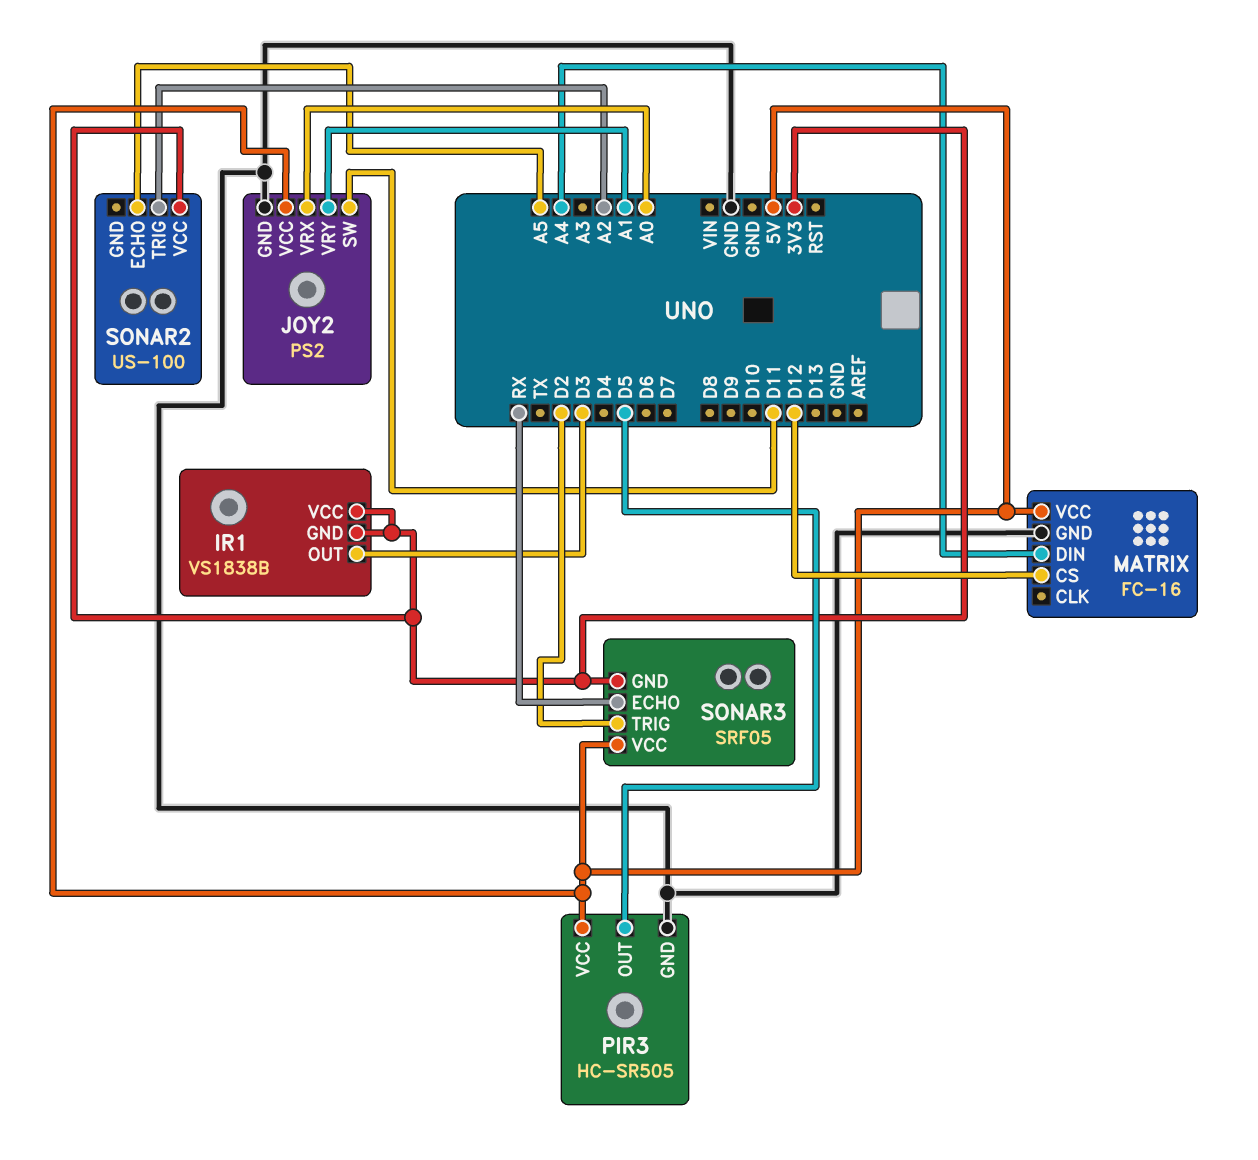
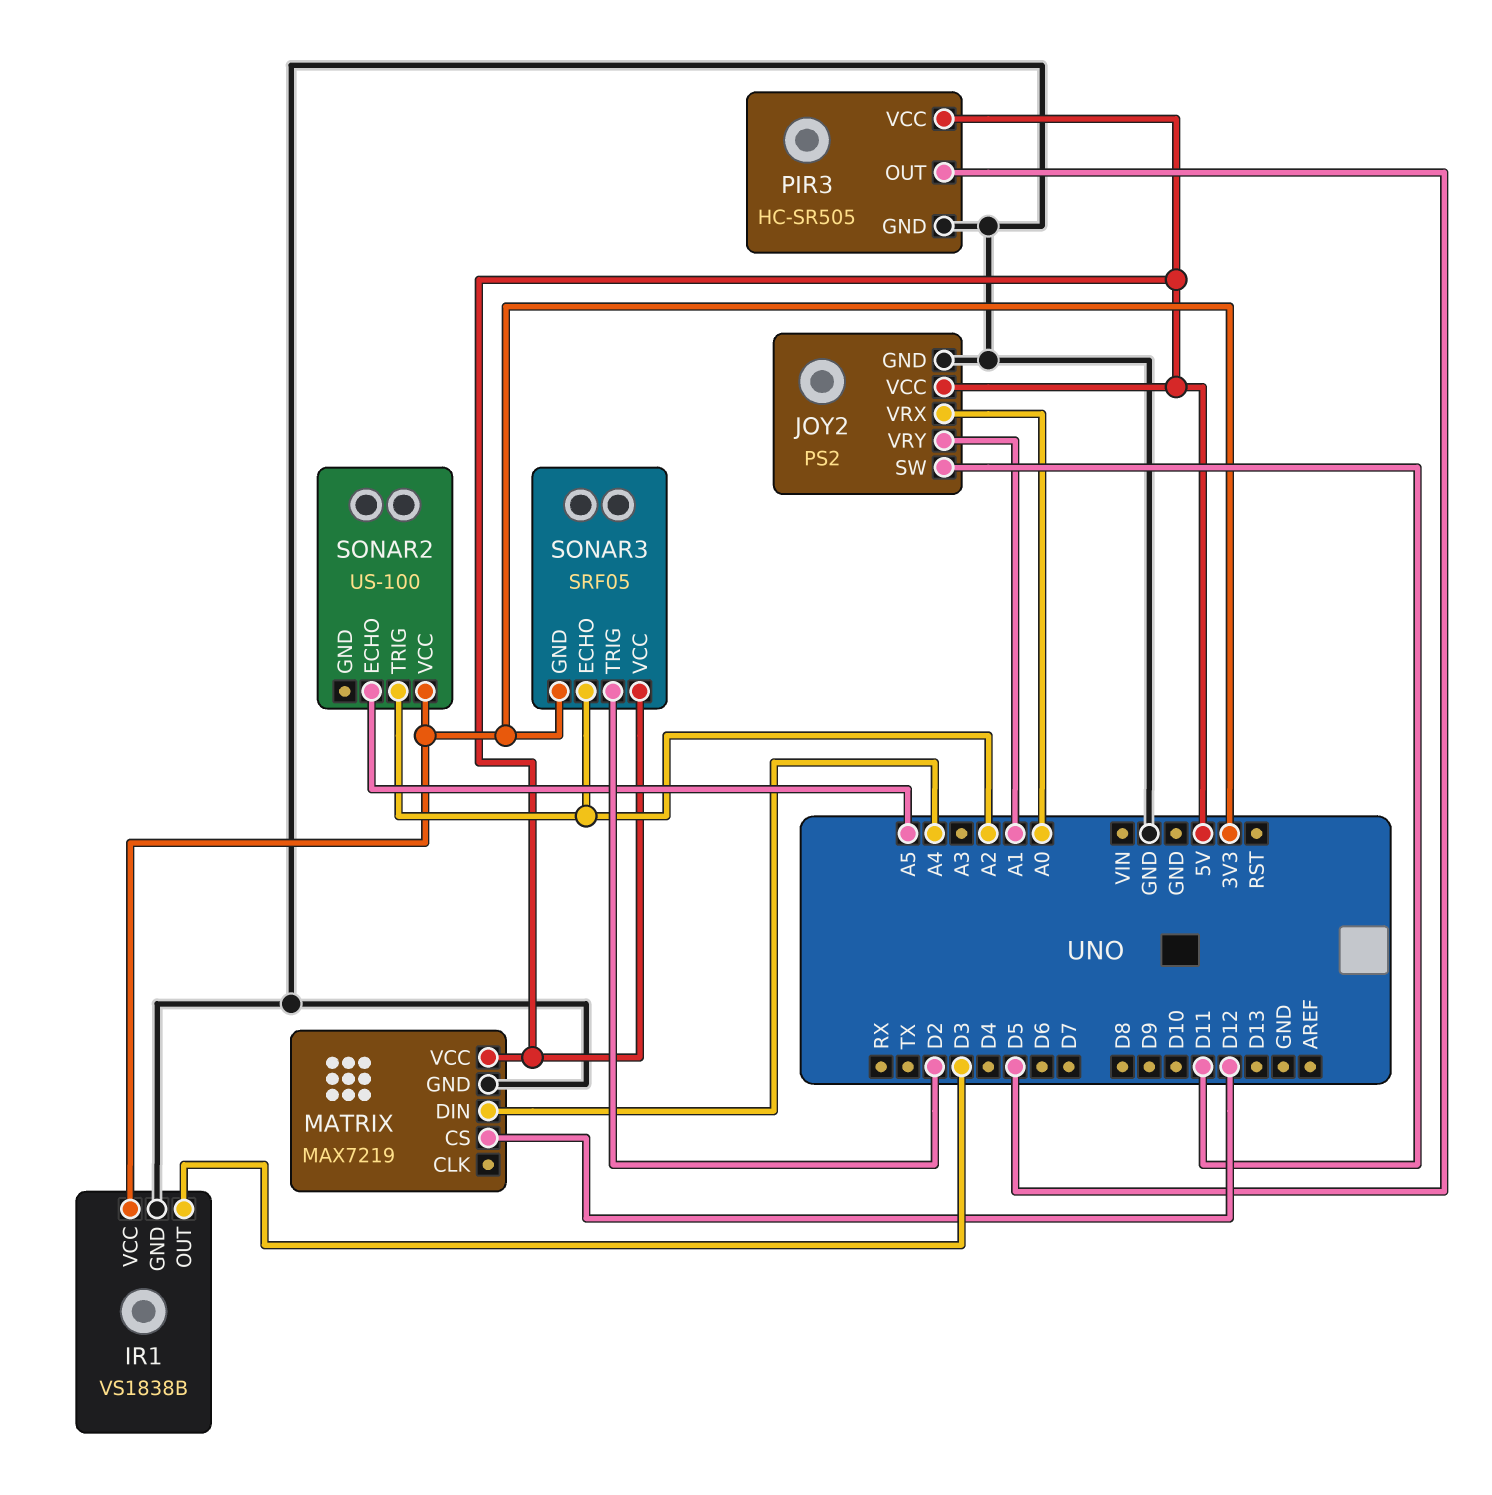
IR1 pin GND: 3V3 -> GND
MATRIX: FC-16 -> MAX7219
SONAR3 pin ECHO: RX -> A2

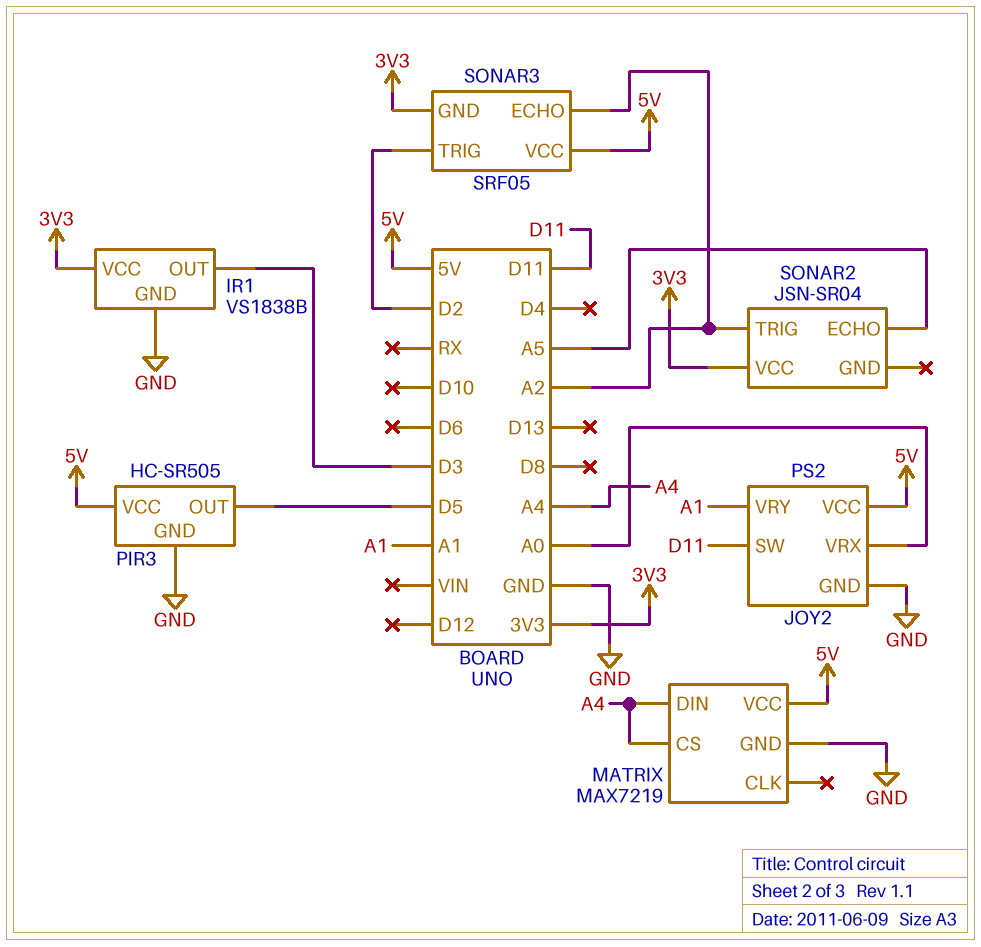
MATRIX pin CS: D12 -> A4
SONAR2: US-100 -> JSN-SR04

